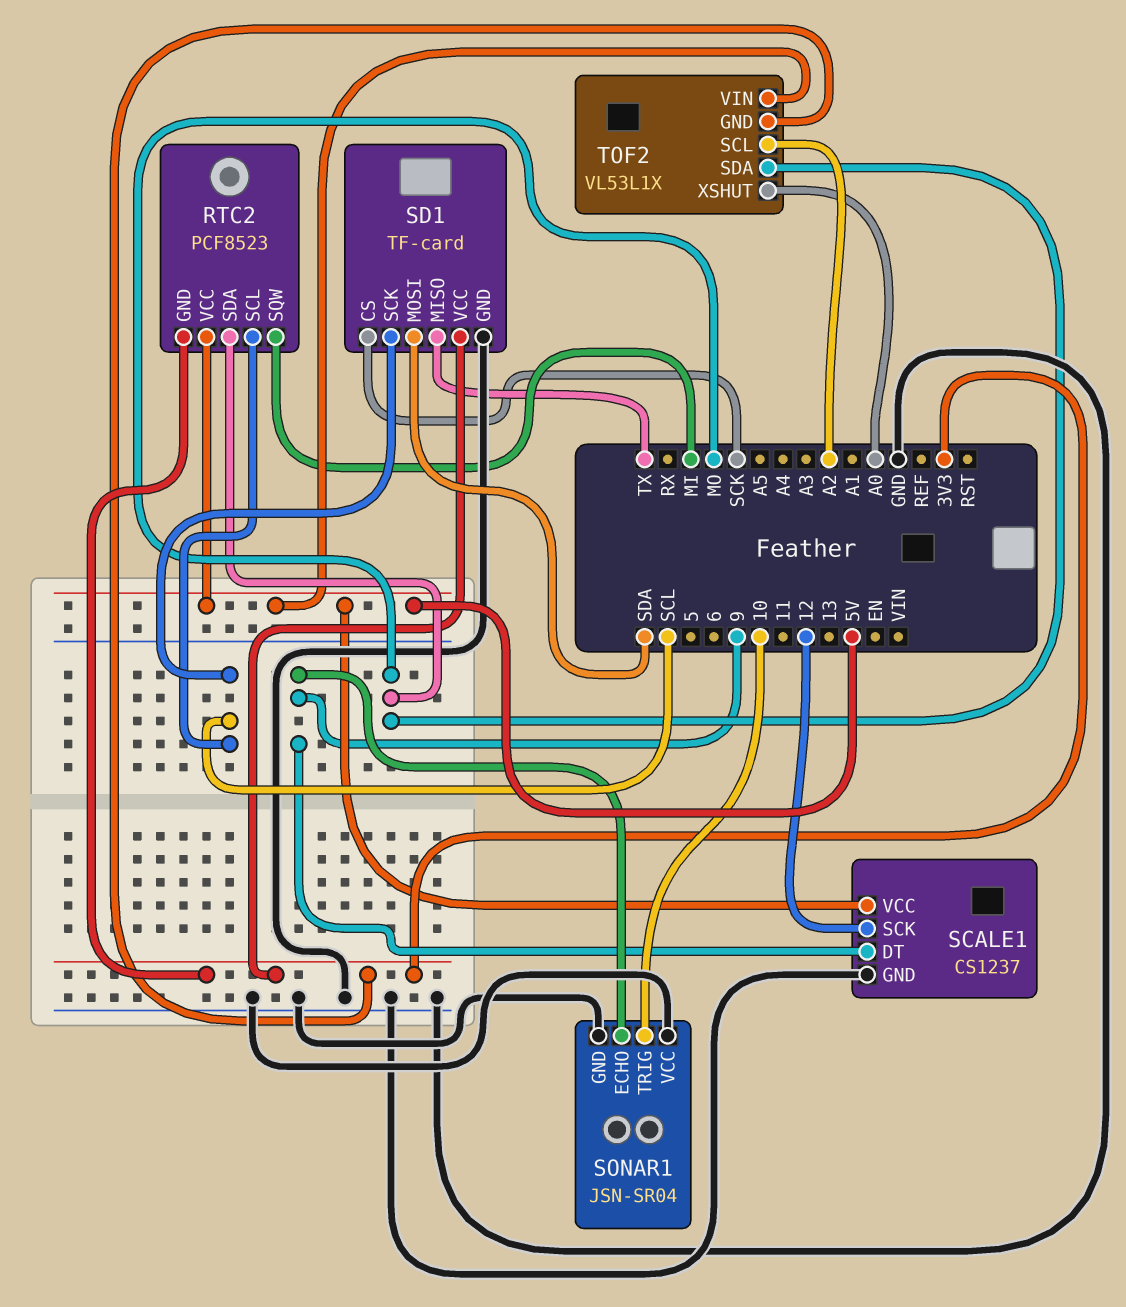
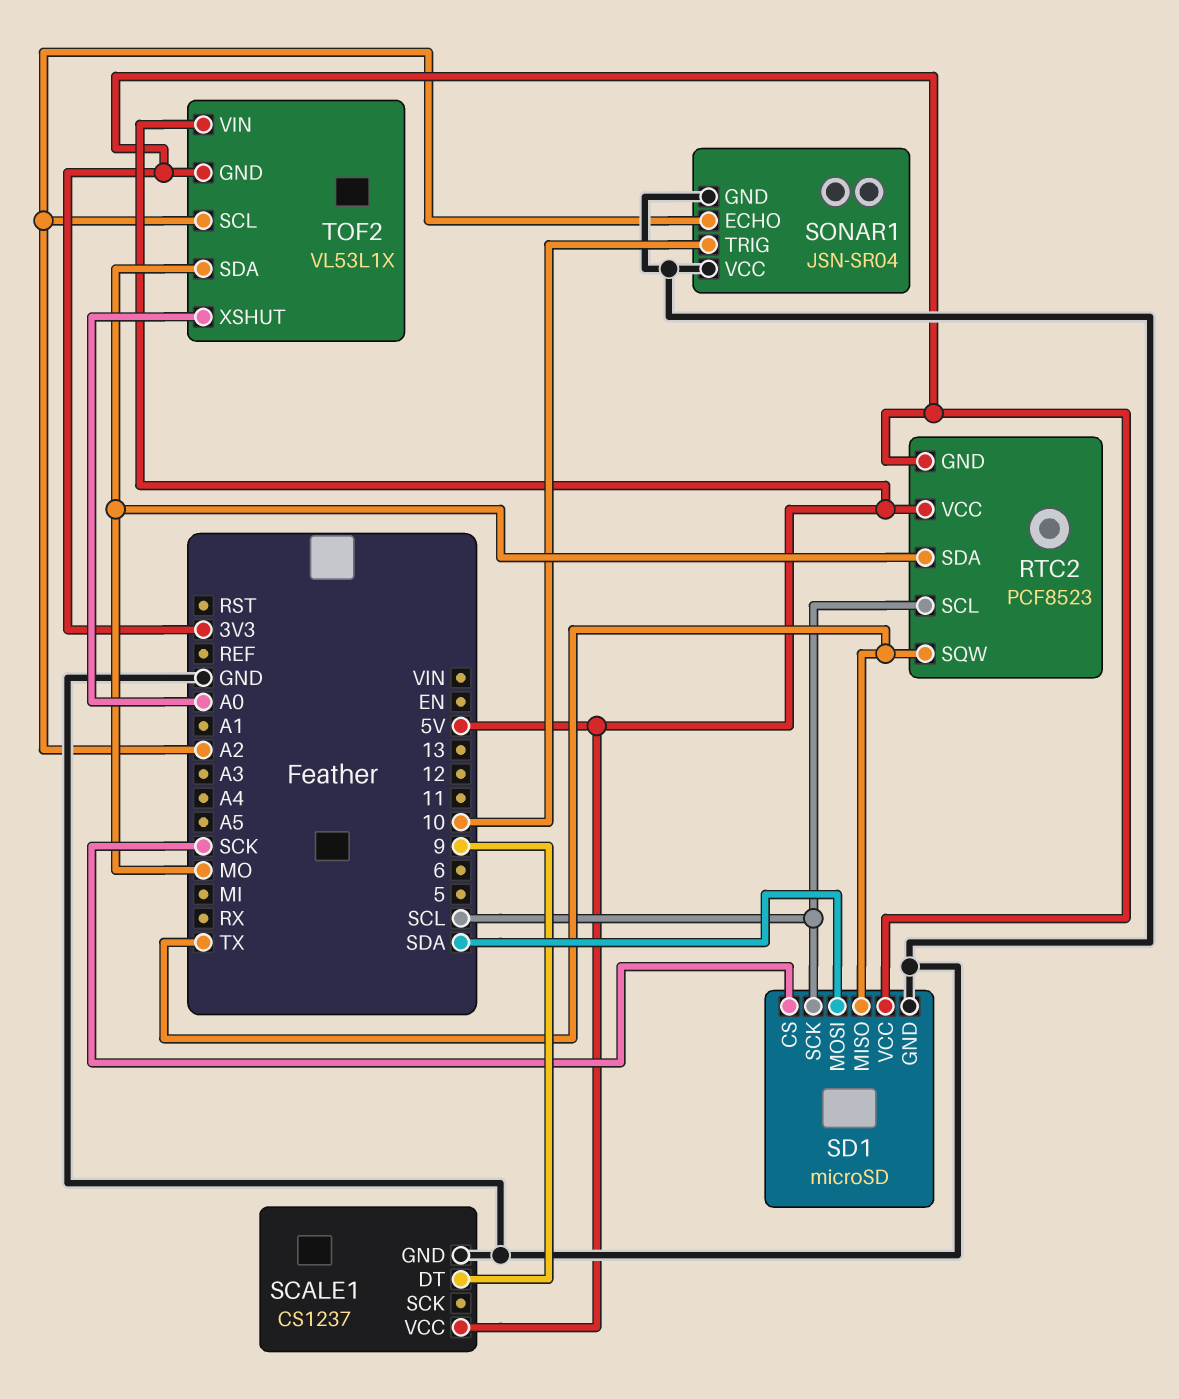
RTC2 pin SQW: MI -> TX
SCALE1 pin SCK: 12 -> none
SD1: TF-card -> microSD
SONAR1 pin ECHO: 9 -> A2

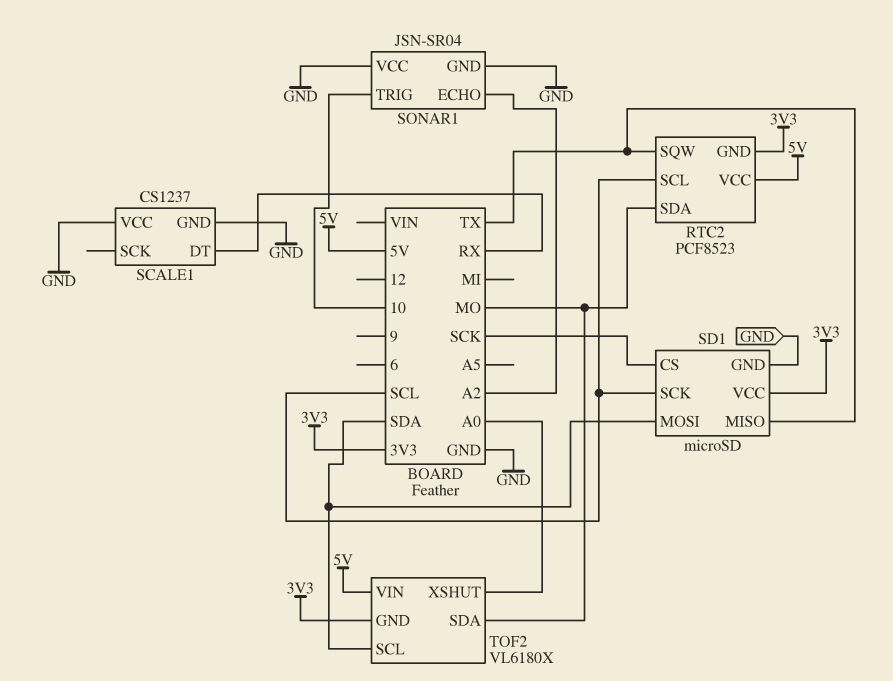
SCALE1 pin DT: 9 -> RX
SCALE1 pin VCC: 5V -> GND
TOF2: VL53L1X -> VL6180X
TOF2 pin SCL: A2 -> SDA

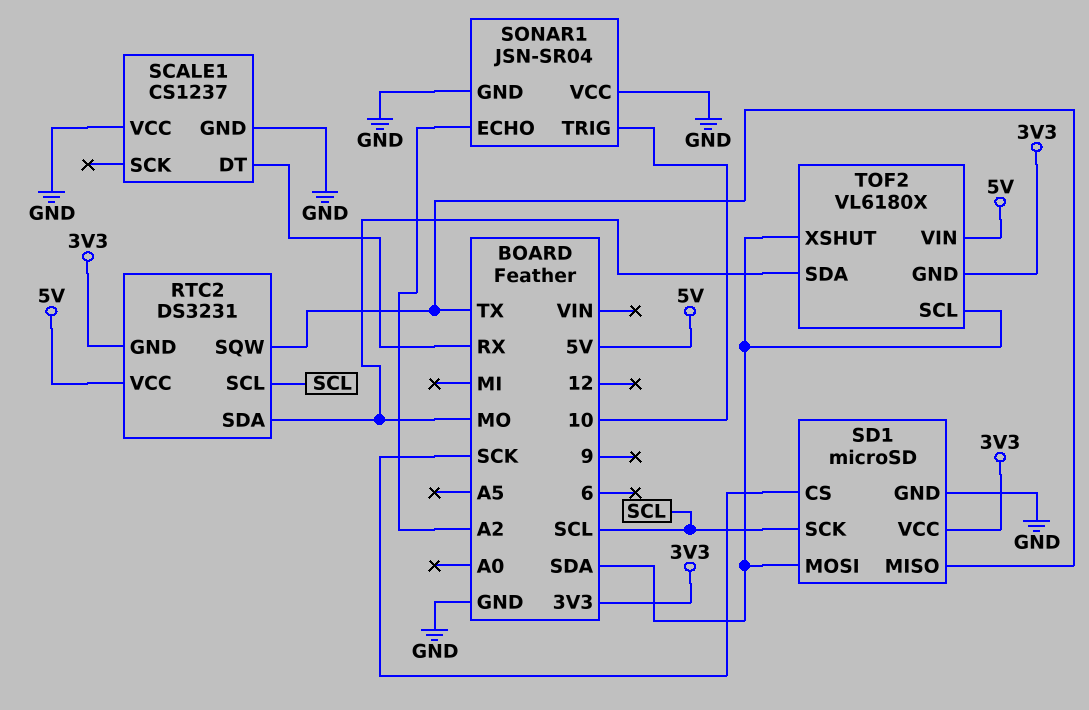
RTC2: PCF8523 -> DS3231
TOF2 pin XSHUT: A0 -> SDA

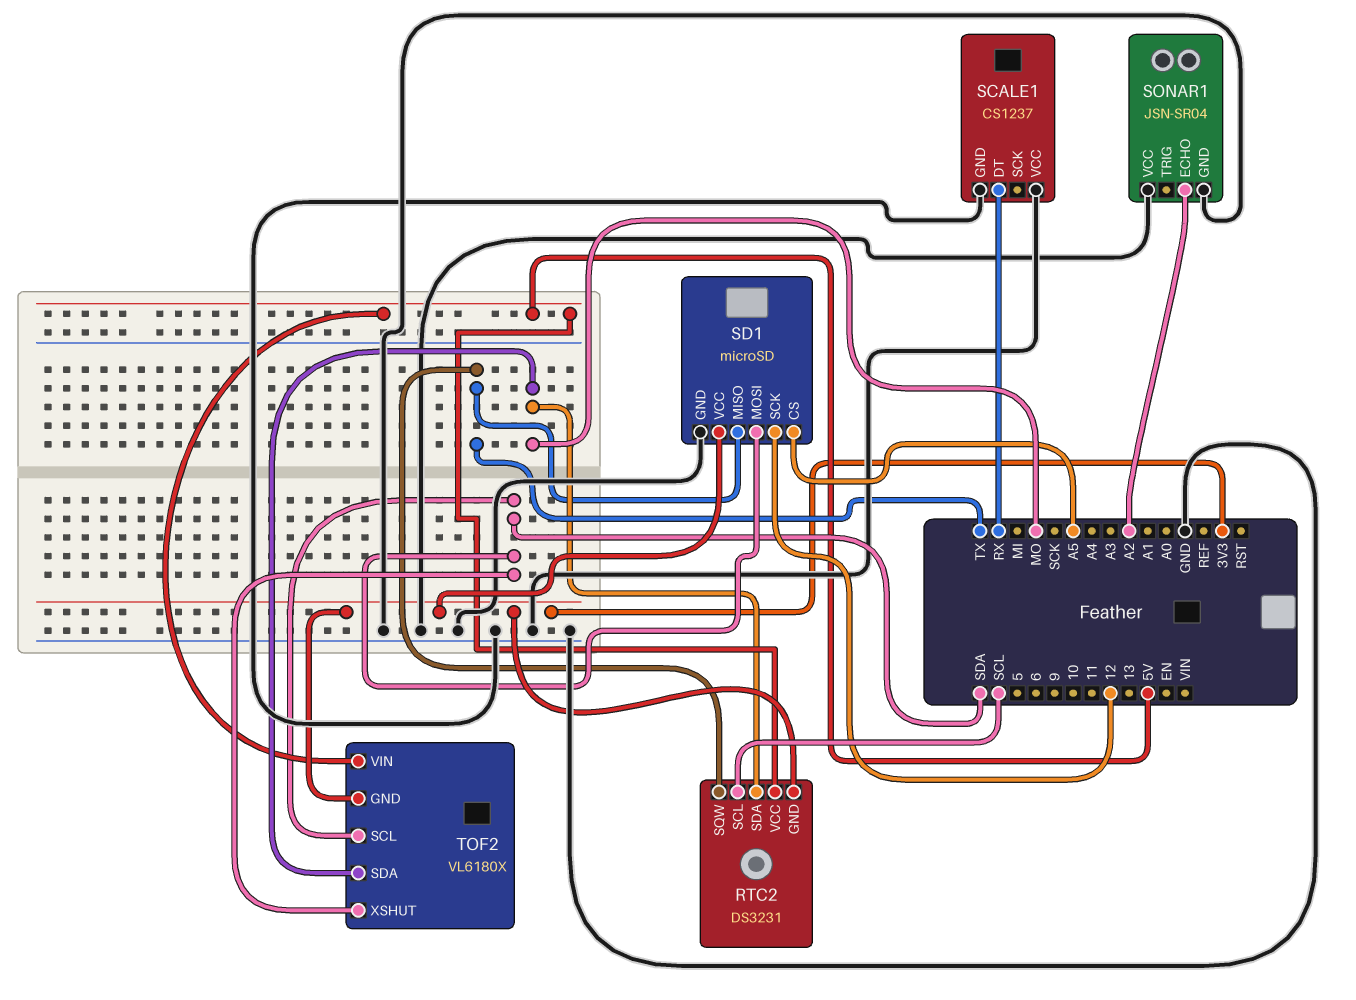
SD1 pin CS: SCK -> A5
SD1 pin SCK: SCL -> 12
SONAR1 pin TRIG: 10 -> none

